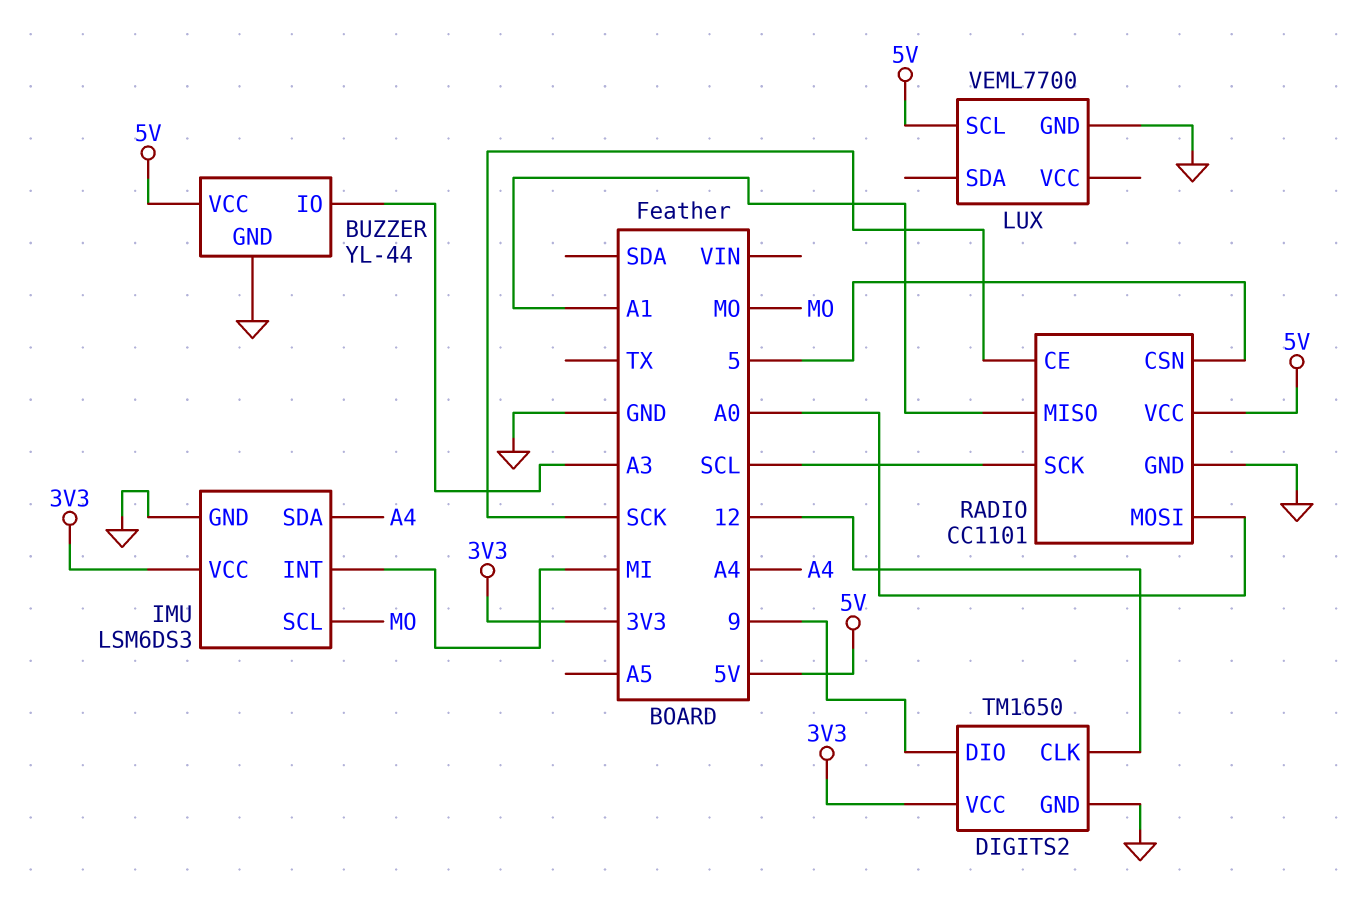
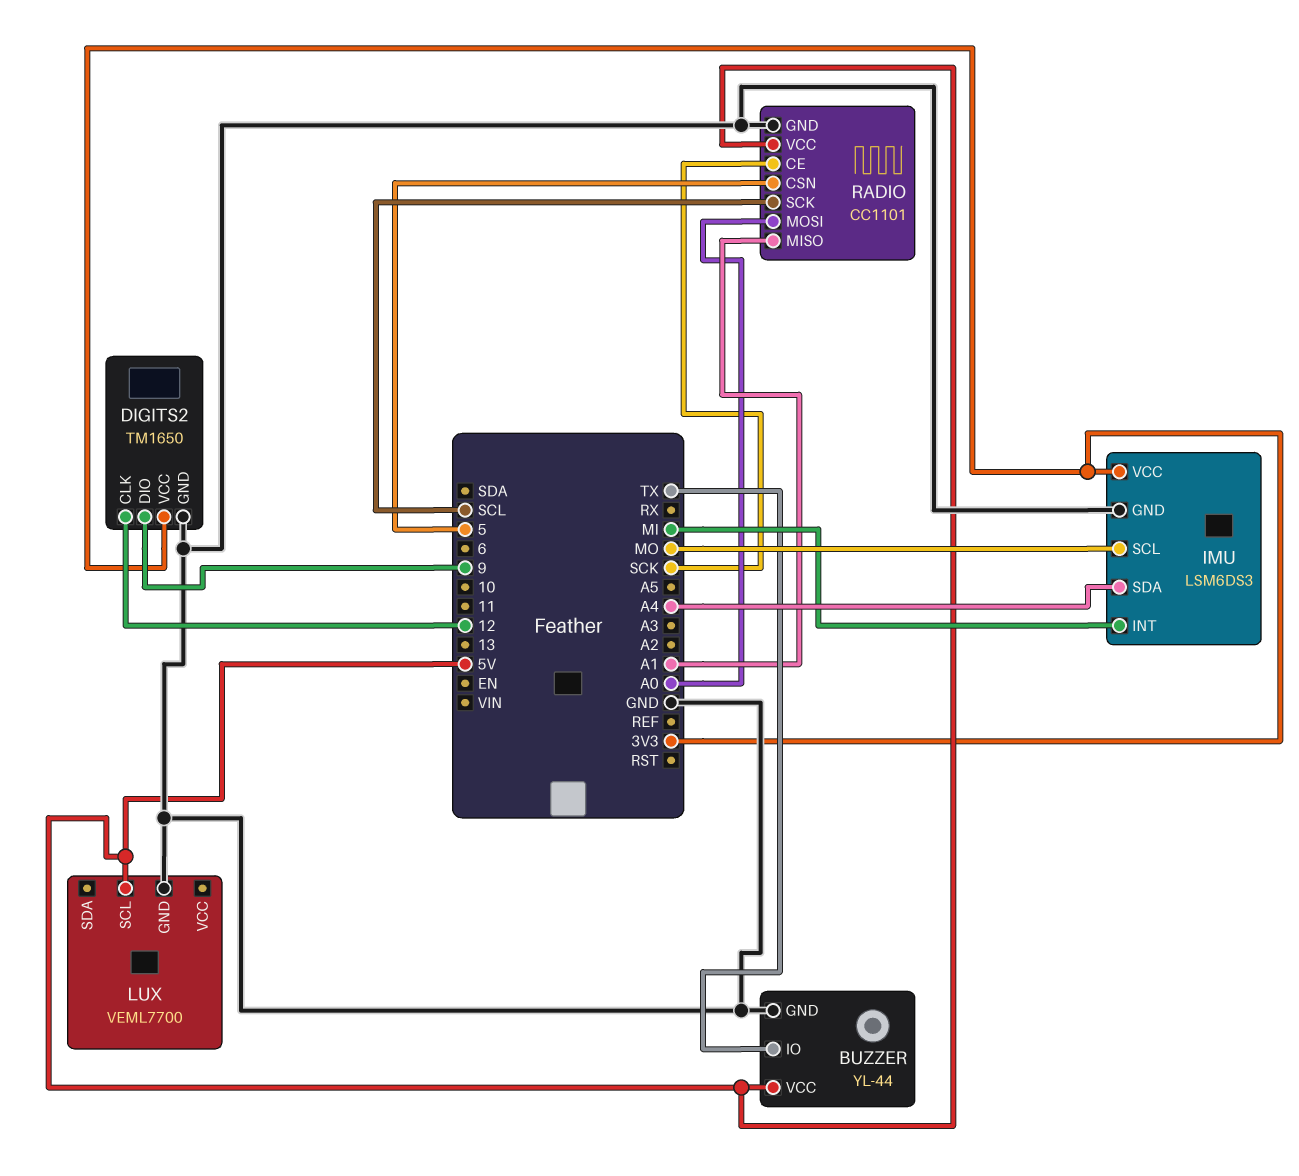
BUZZER pin IO: A3 -> TX

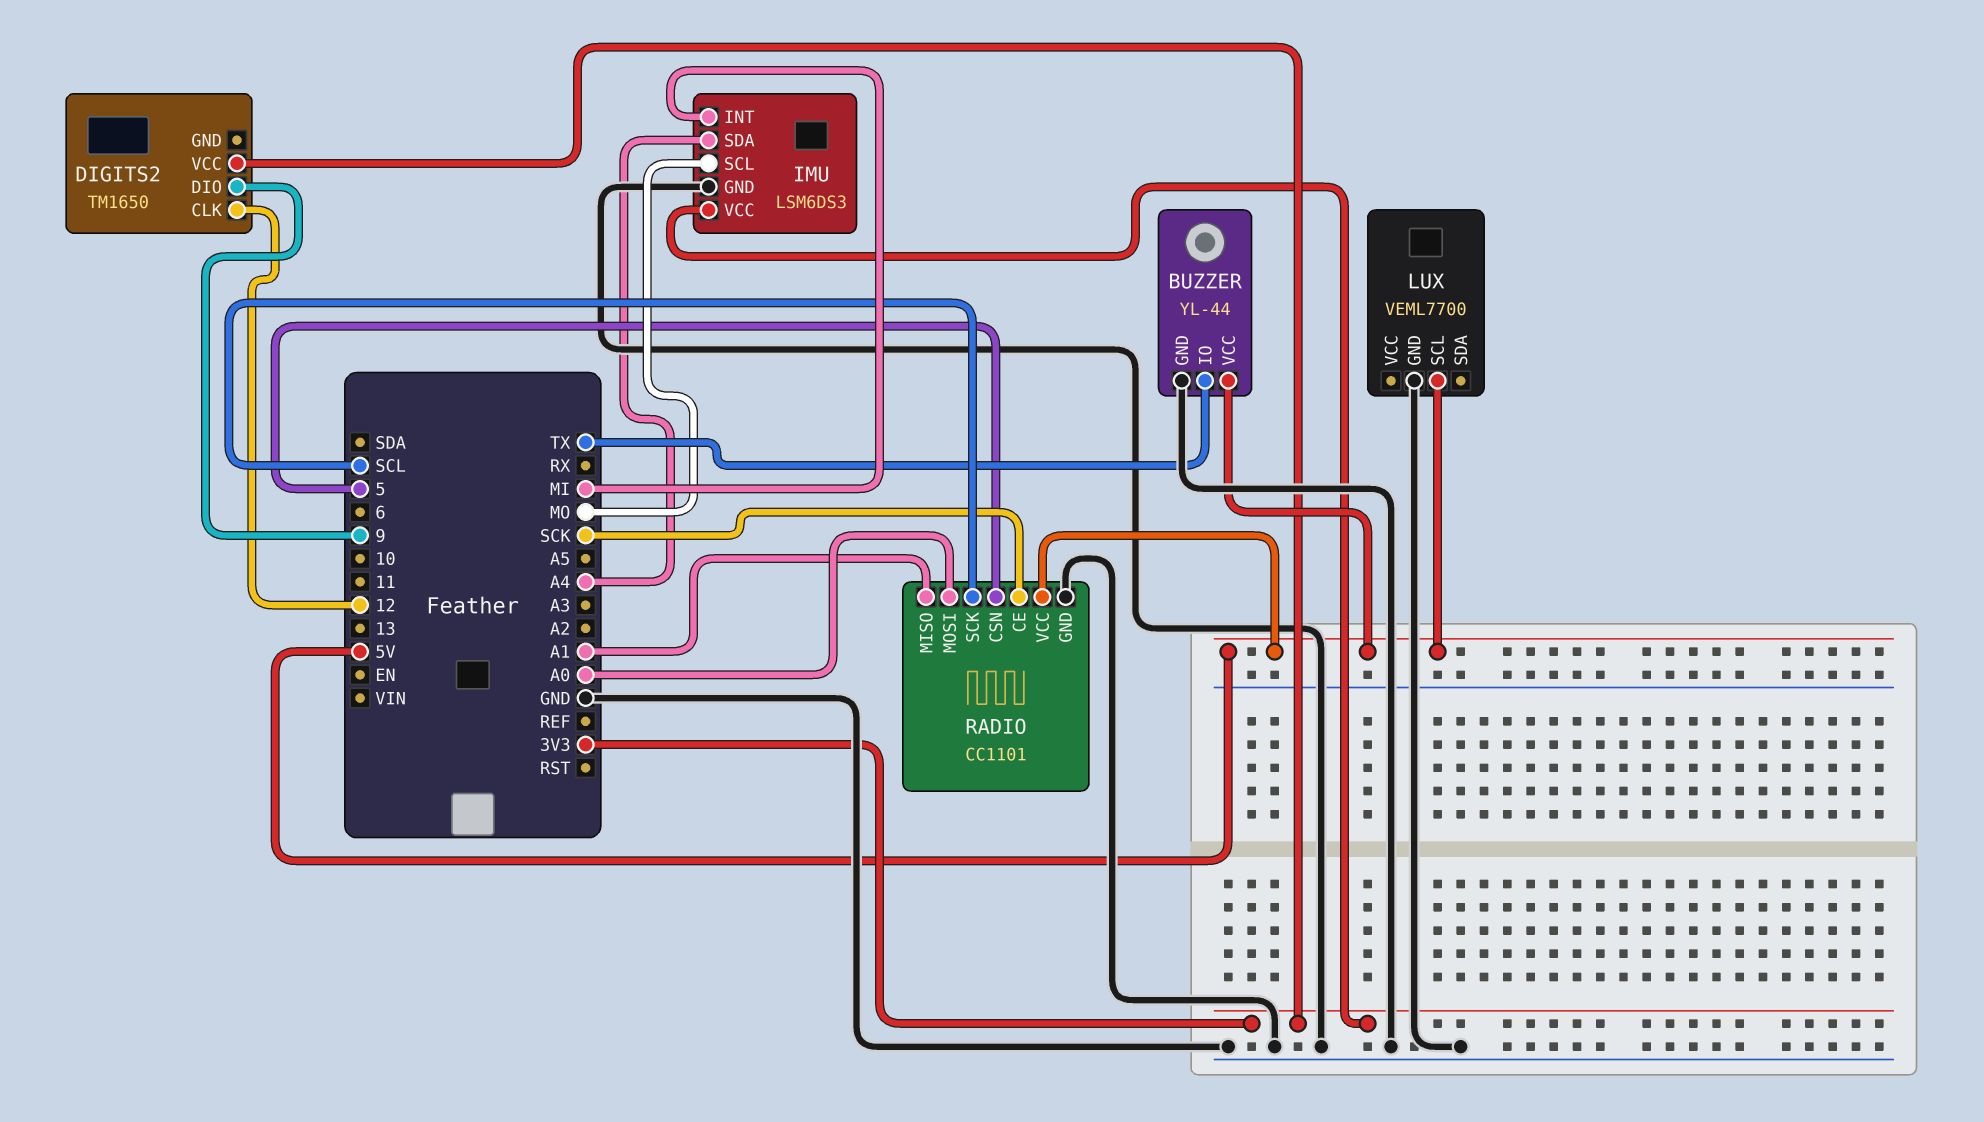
DIGITS2 pin GND: GND -> none

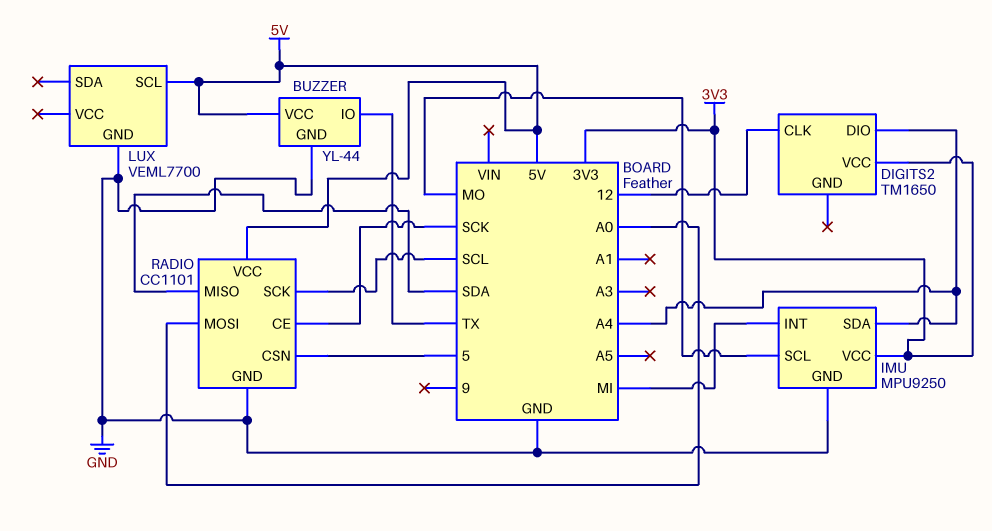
DIGITS2 pin DIO: 9 -> A4
IMU: LSM6DS3 -> MPU9250
RADIO pin MISO: A1 -> SDA

